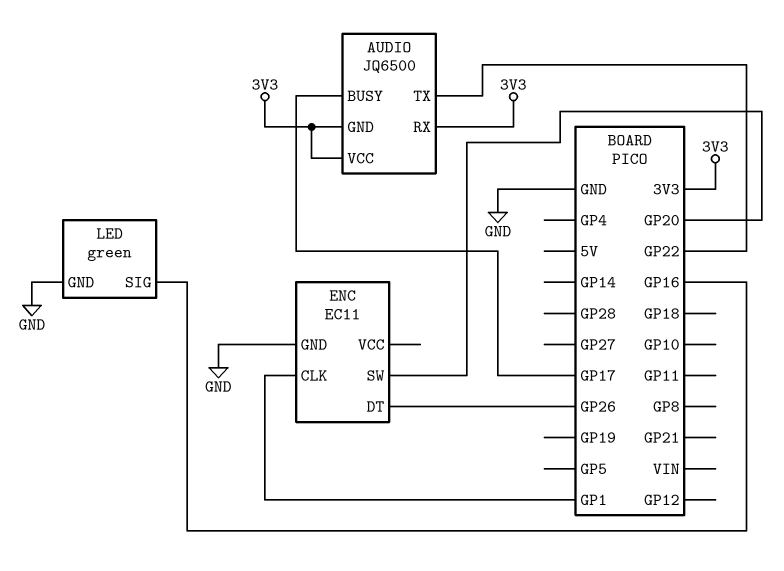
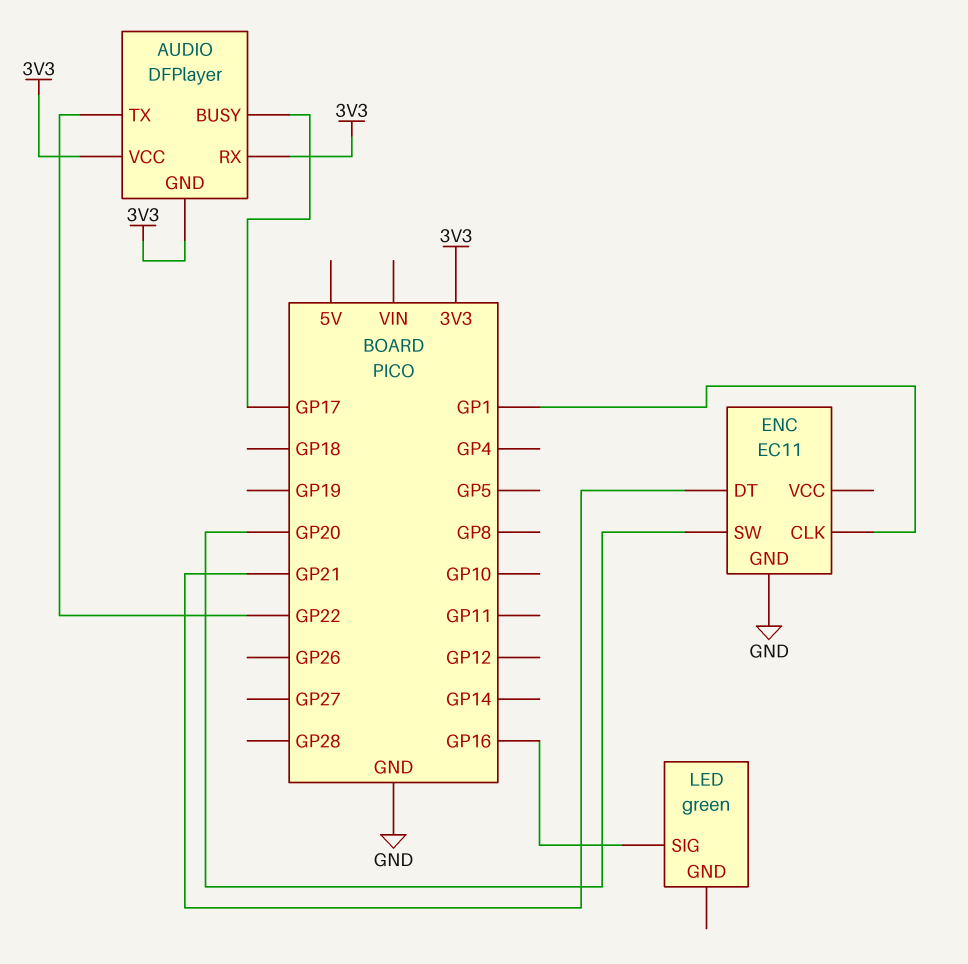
AUDIO: JQ6500 -> DFPlayer
ENC pin DT: GP26 -> GP21
LED pin GND: GND -> none

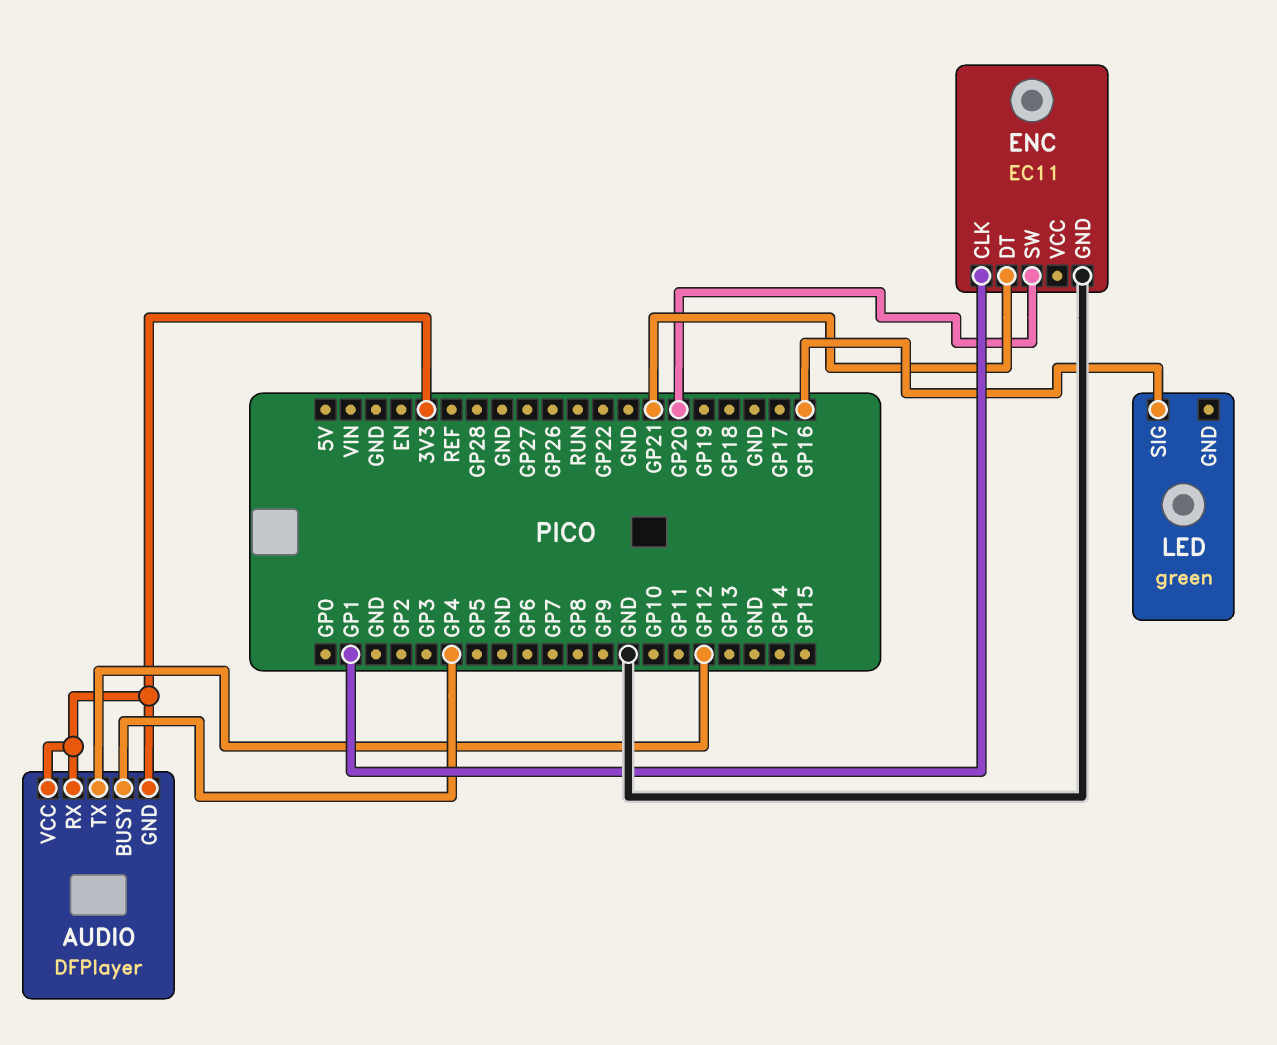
AUDIO pin BUSY: GP17 -> GP4
AUDIO pin TX: GP22 -> GP12

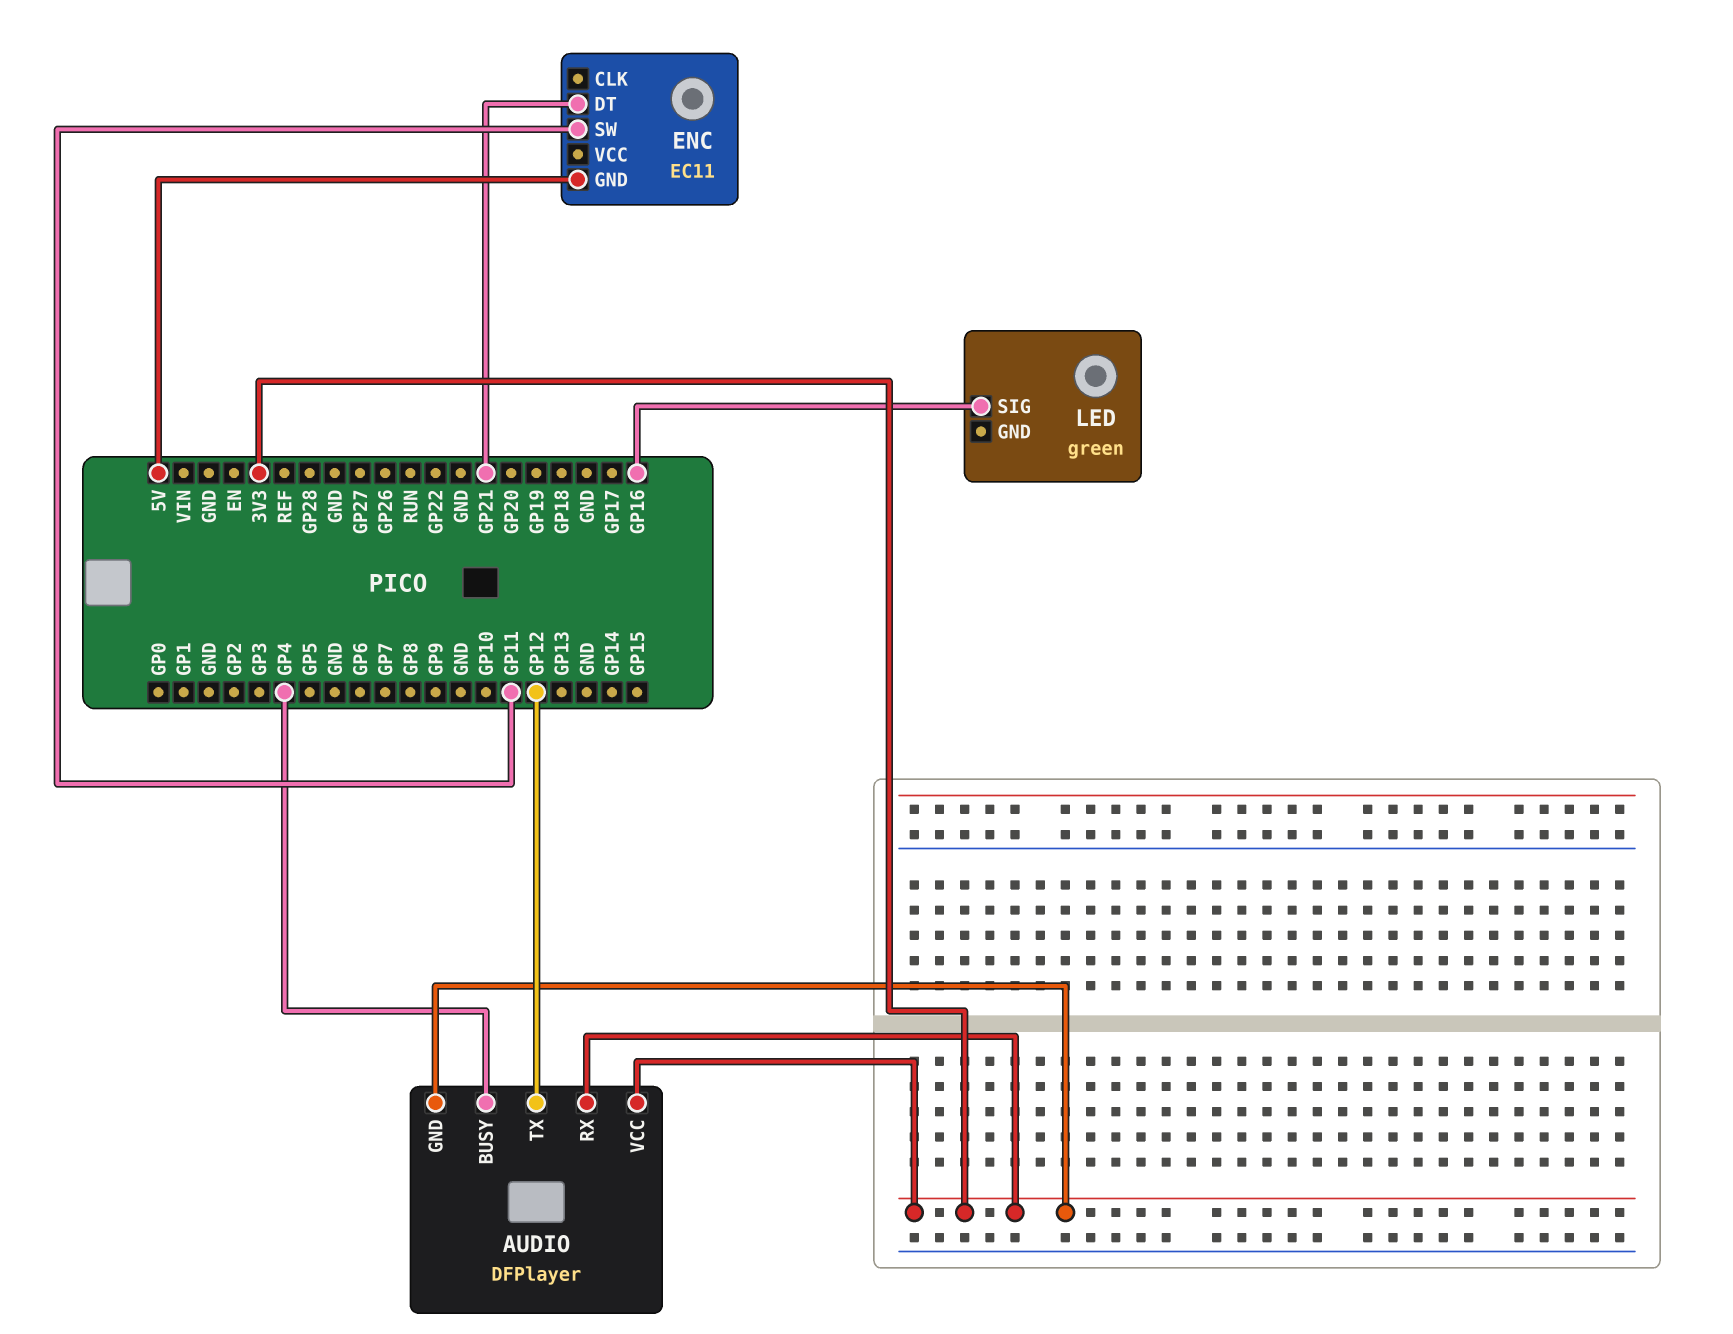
ENC pin CLK: GP1 -> none
ENC pin GND: GND -> 5V
ENC pin SW: GP20 -> GP11

